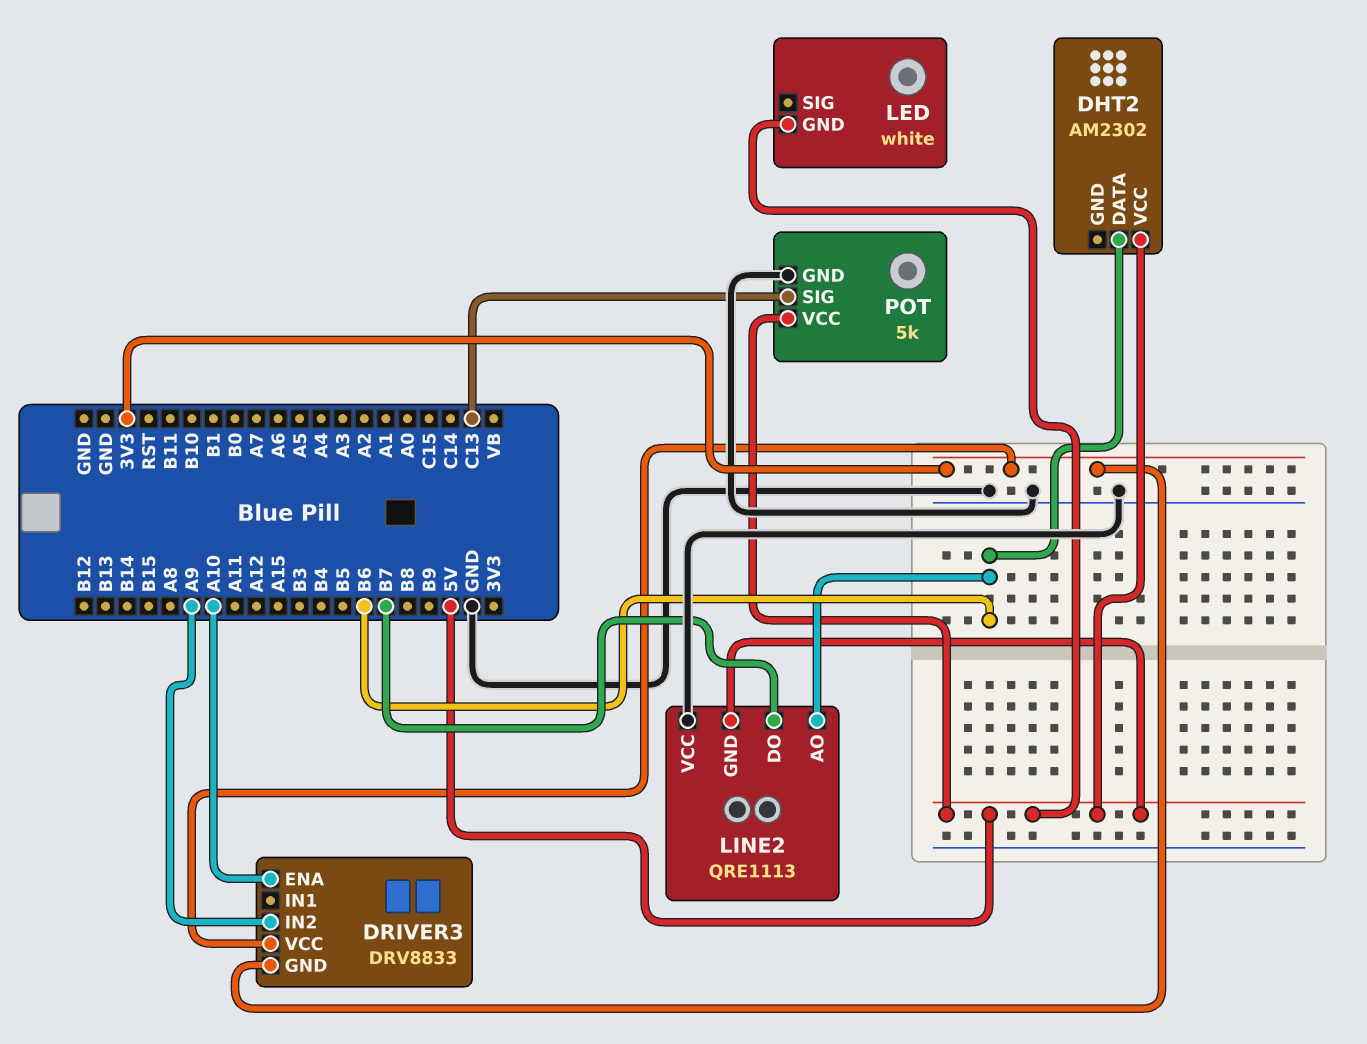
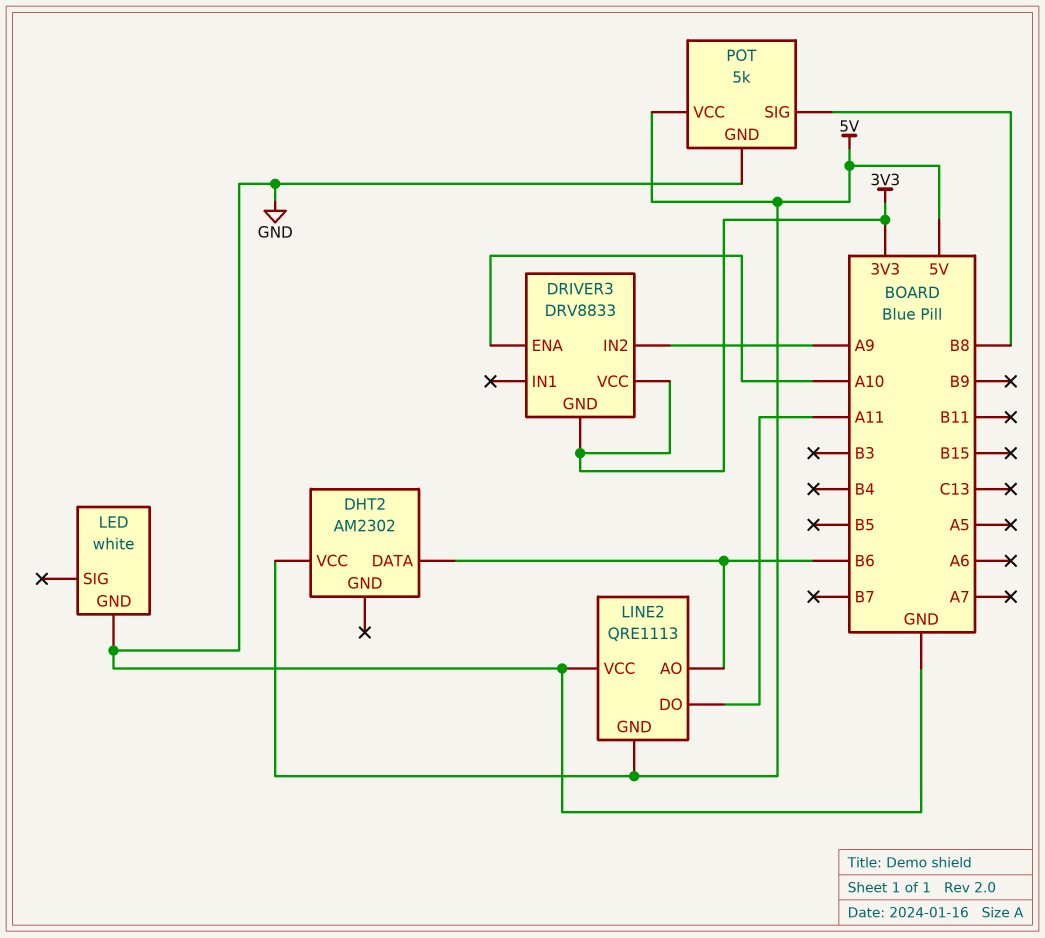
LED pin GND: 5V -> GND
LINE2 pin DO: B7 -> A11
POT pin SIG: C13 -> B8

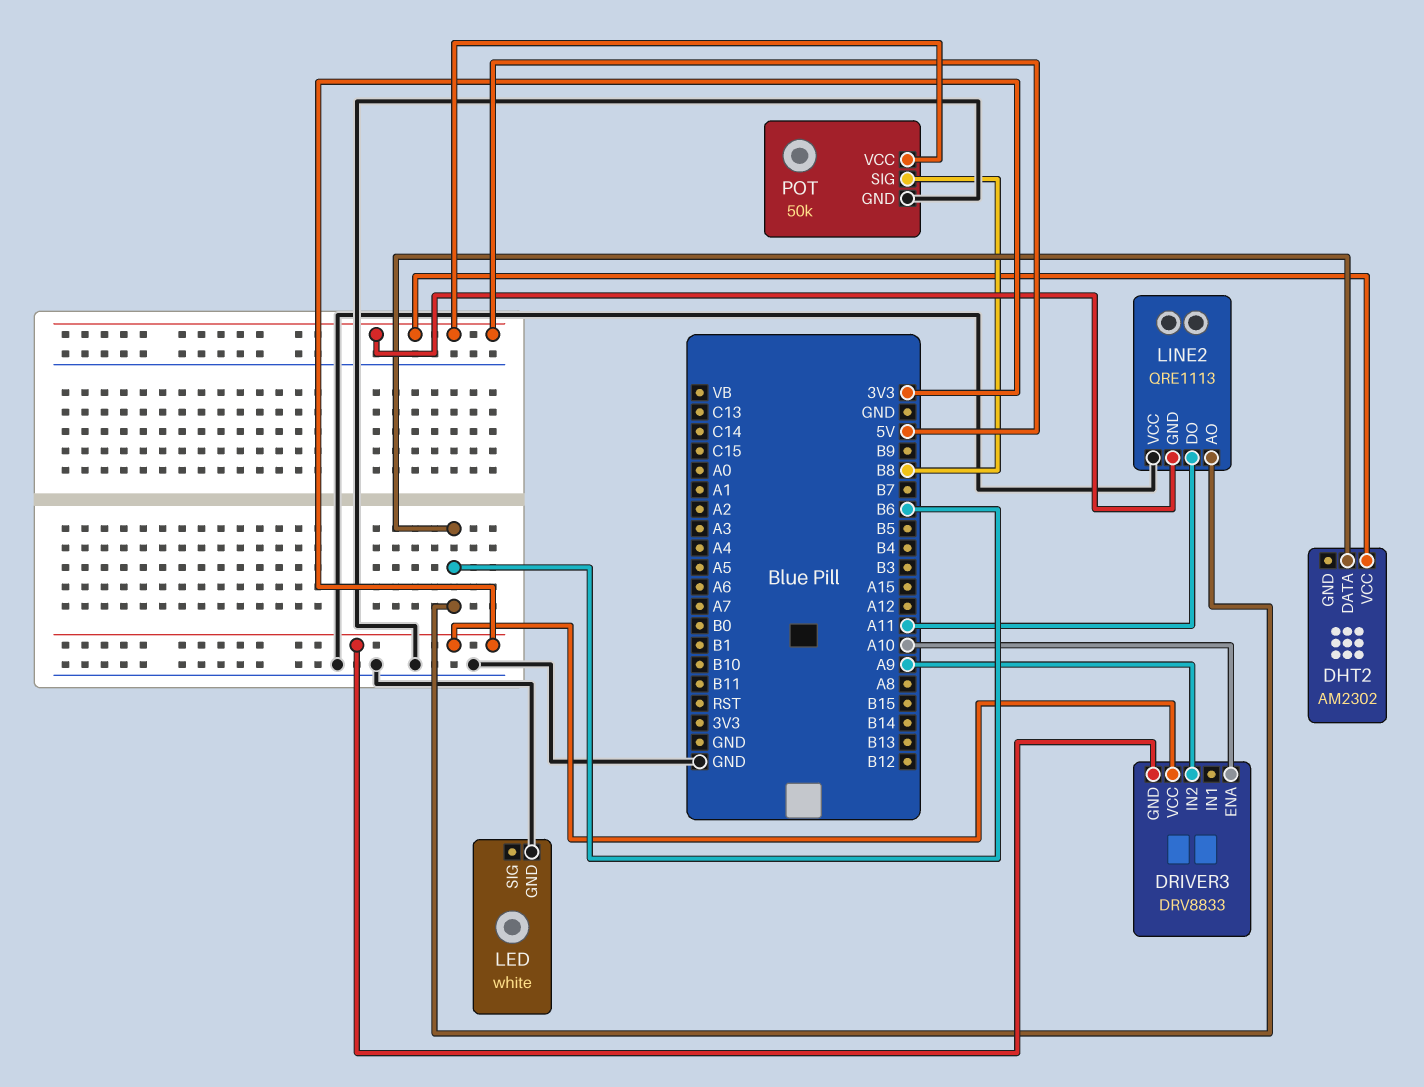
POT: 5k -> 50k

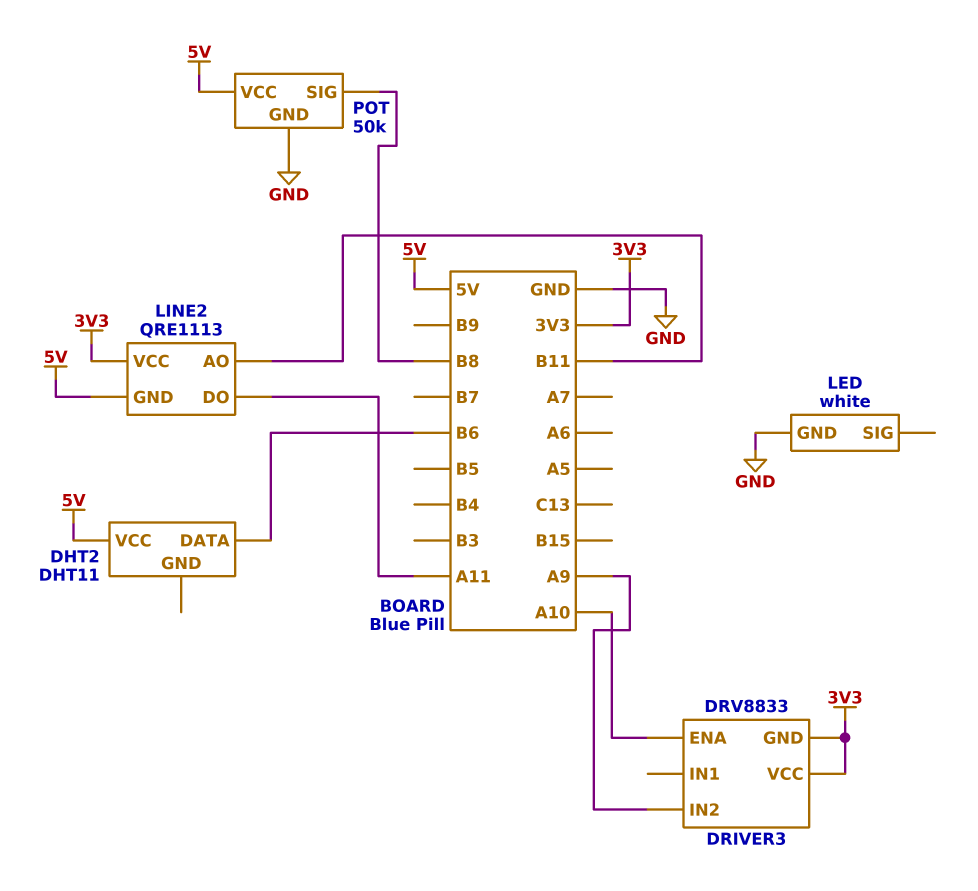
DHT2: AM2302 -> DHT11
LINE2 pin AO: B6 -> B11
LINE2 pin VCC: GND -> 3V3

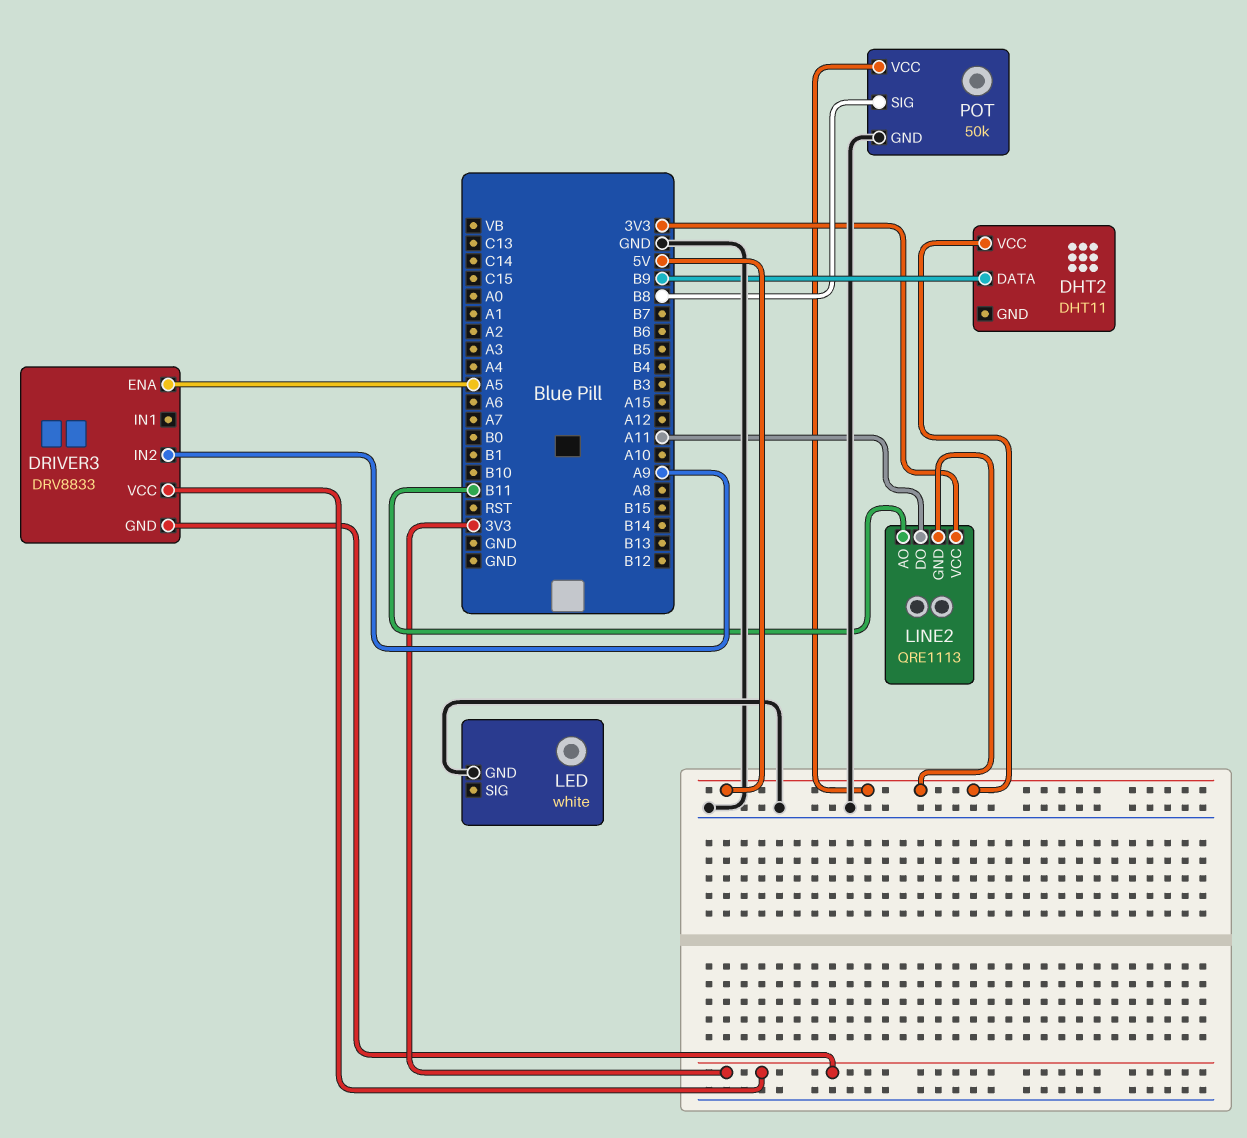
DHT2 pin DATA: B6 -> B9
DRIVER3 pin ENA: A10 -> A5

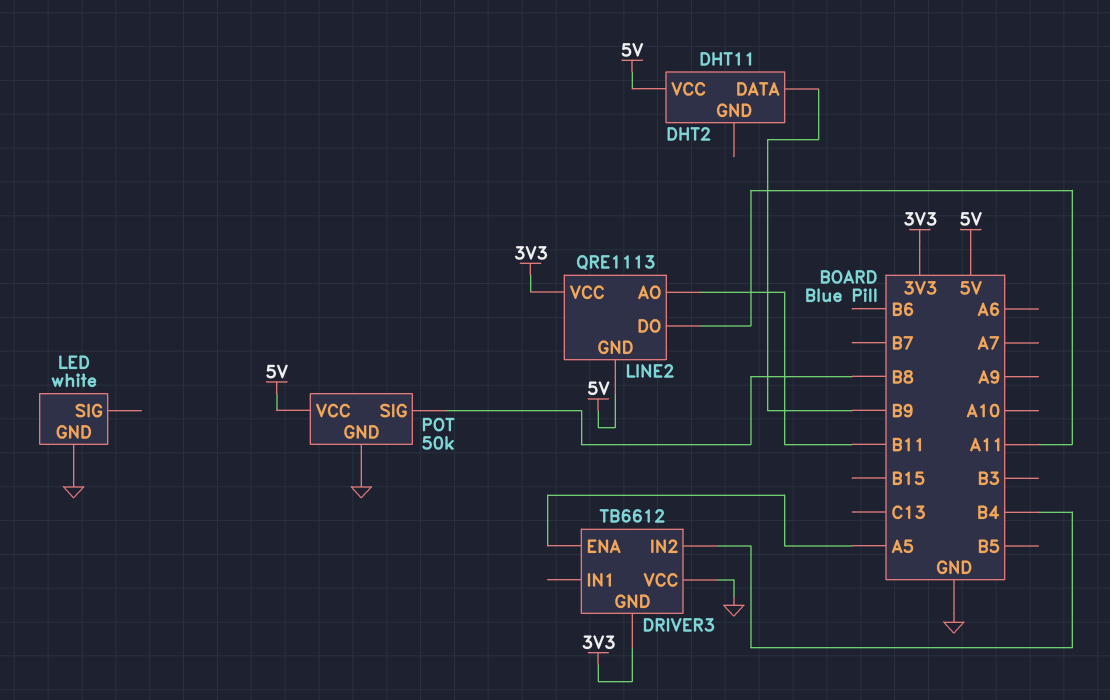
DRIVER3: DRV8833 -> TB6612
DRIVER3 pin IN2: A9 -> B4
DRIVER3 pin VCC: 3V3 -> GND

